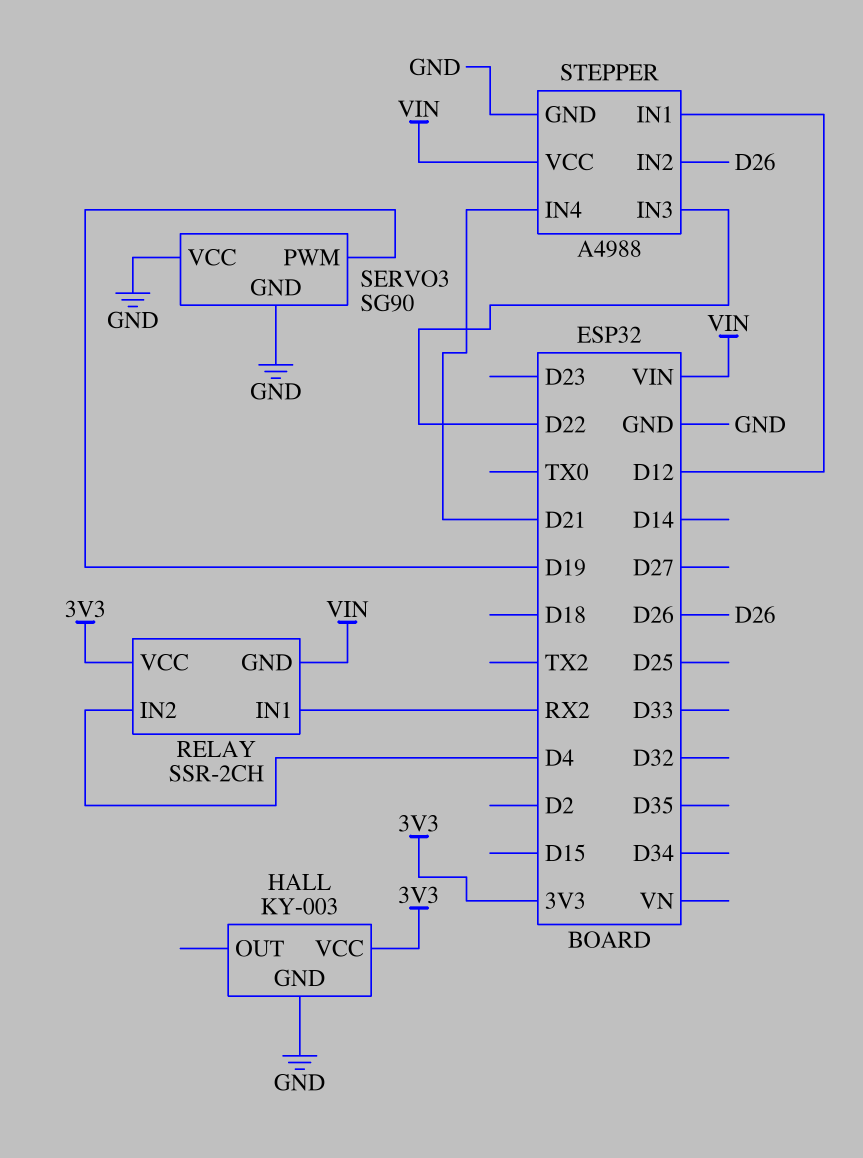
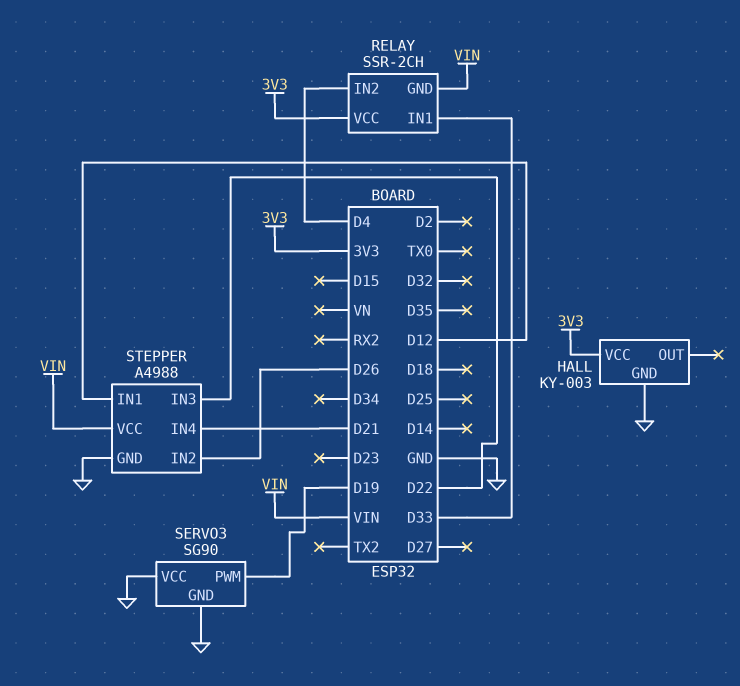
RELAY pin IN1: RX2 -> D33

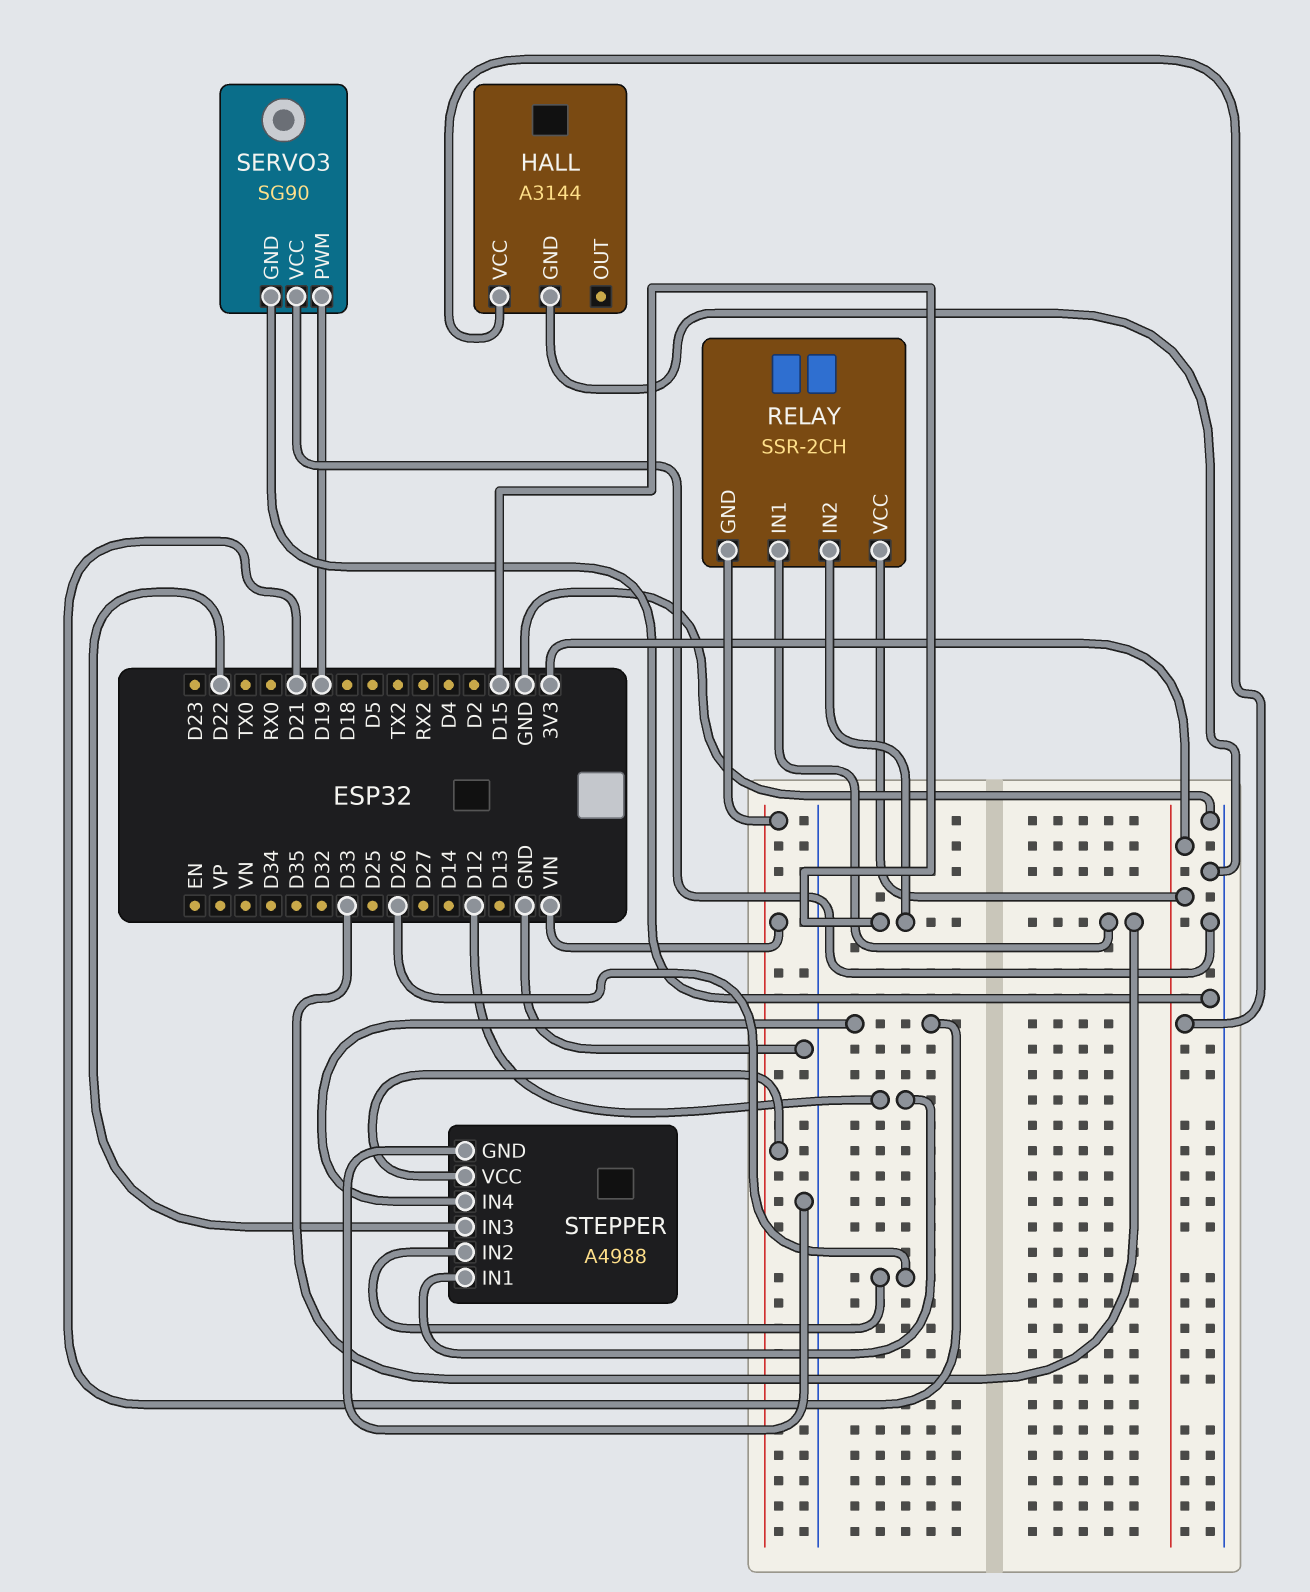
HALL: KY-003 -> A3144
RELAY pin IN2: D4 -> D15

